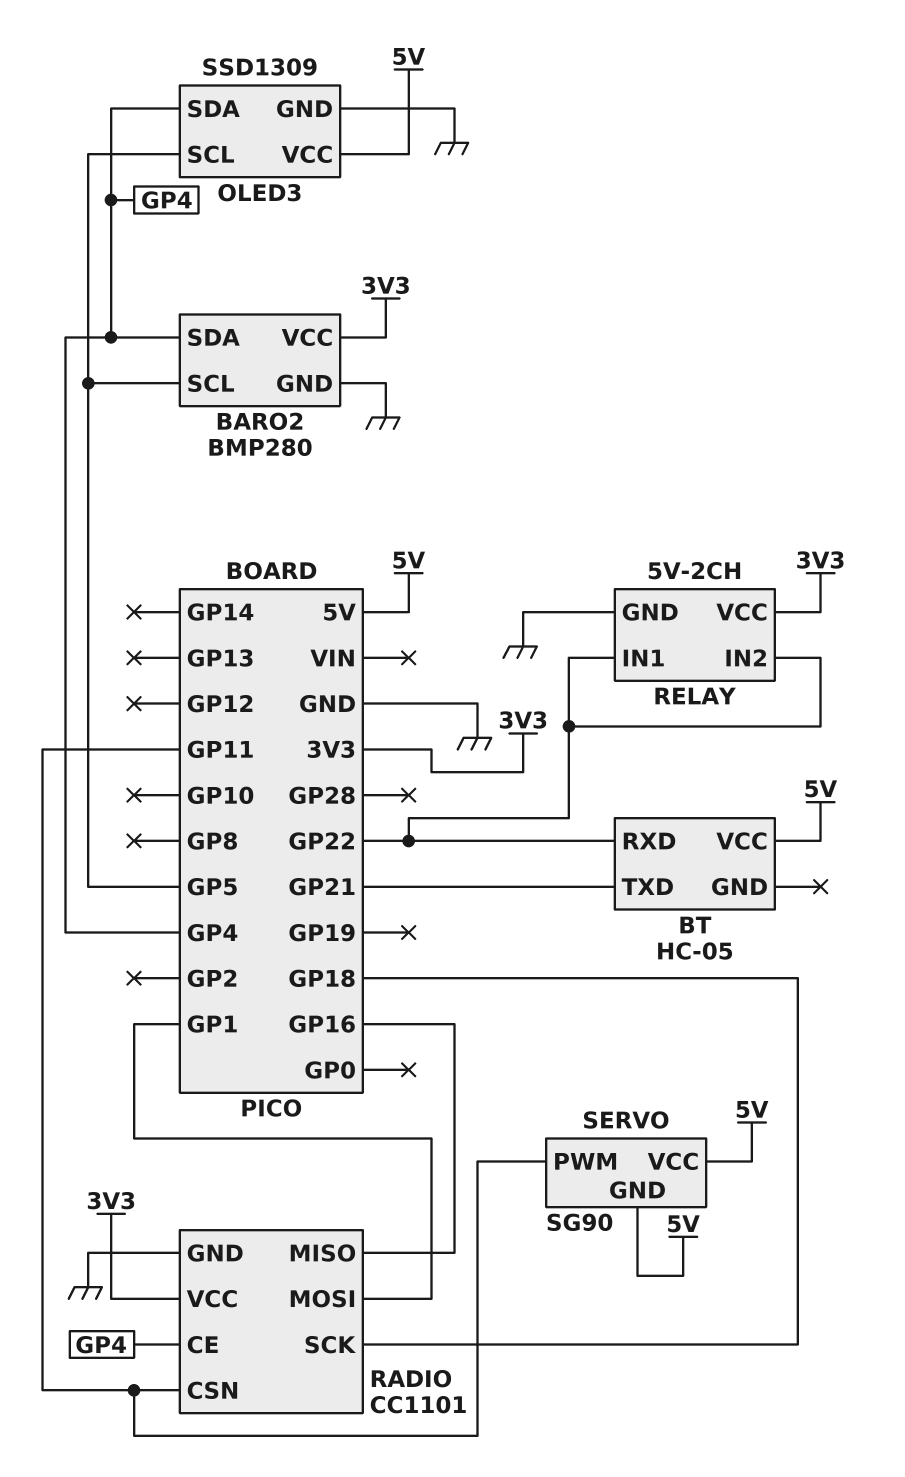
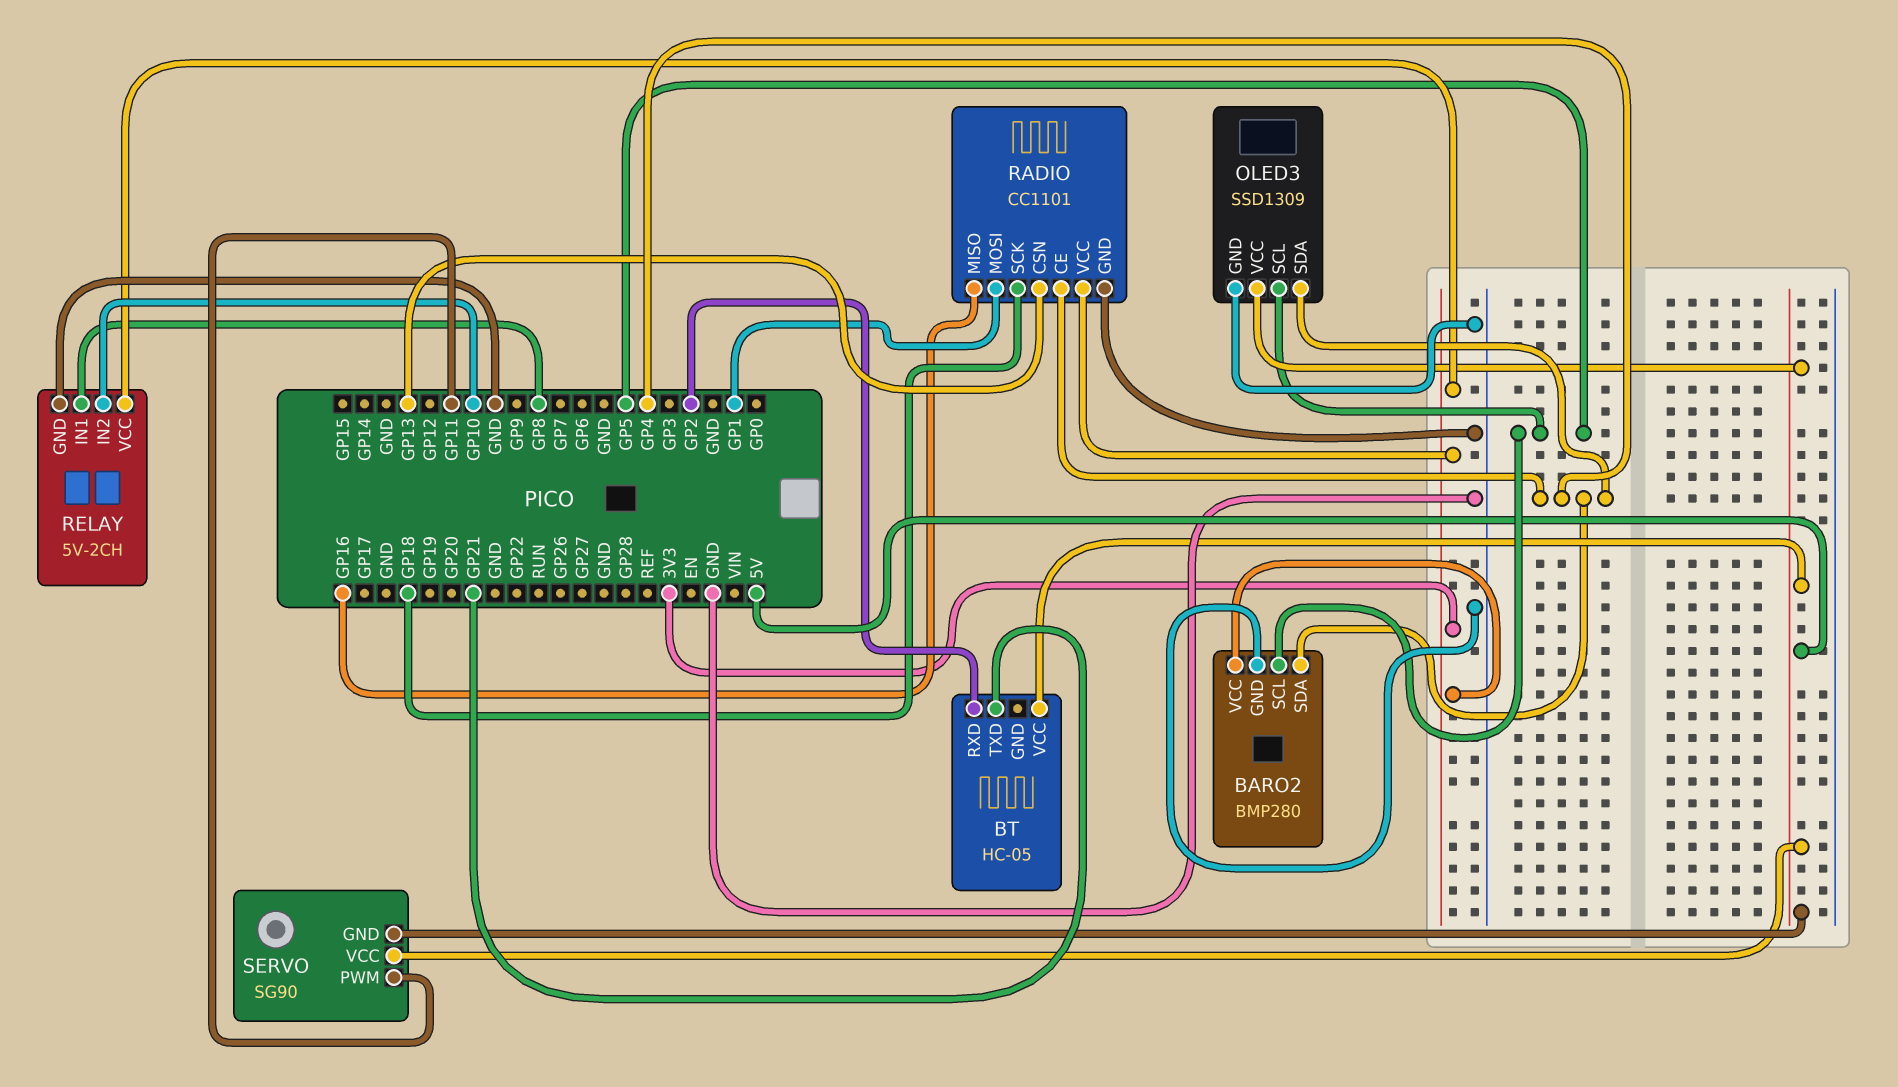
BT pin RXD: GP22 -> GP2
RADIO pin CSN: GP11 -> GP13
RELAY pin IN1: GP22 -> GP8
RELAY pin IN2: GP22 -> GP10

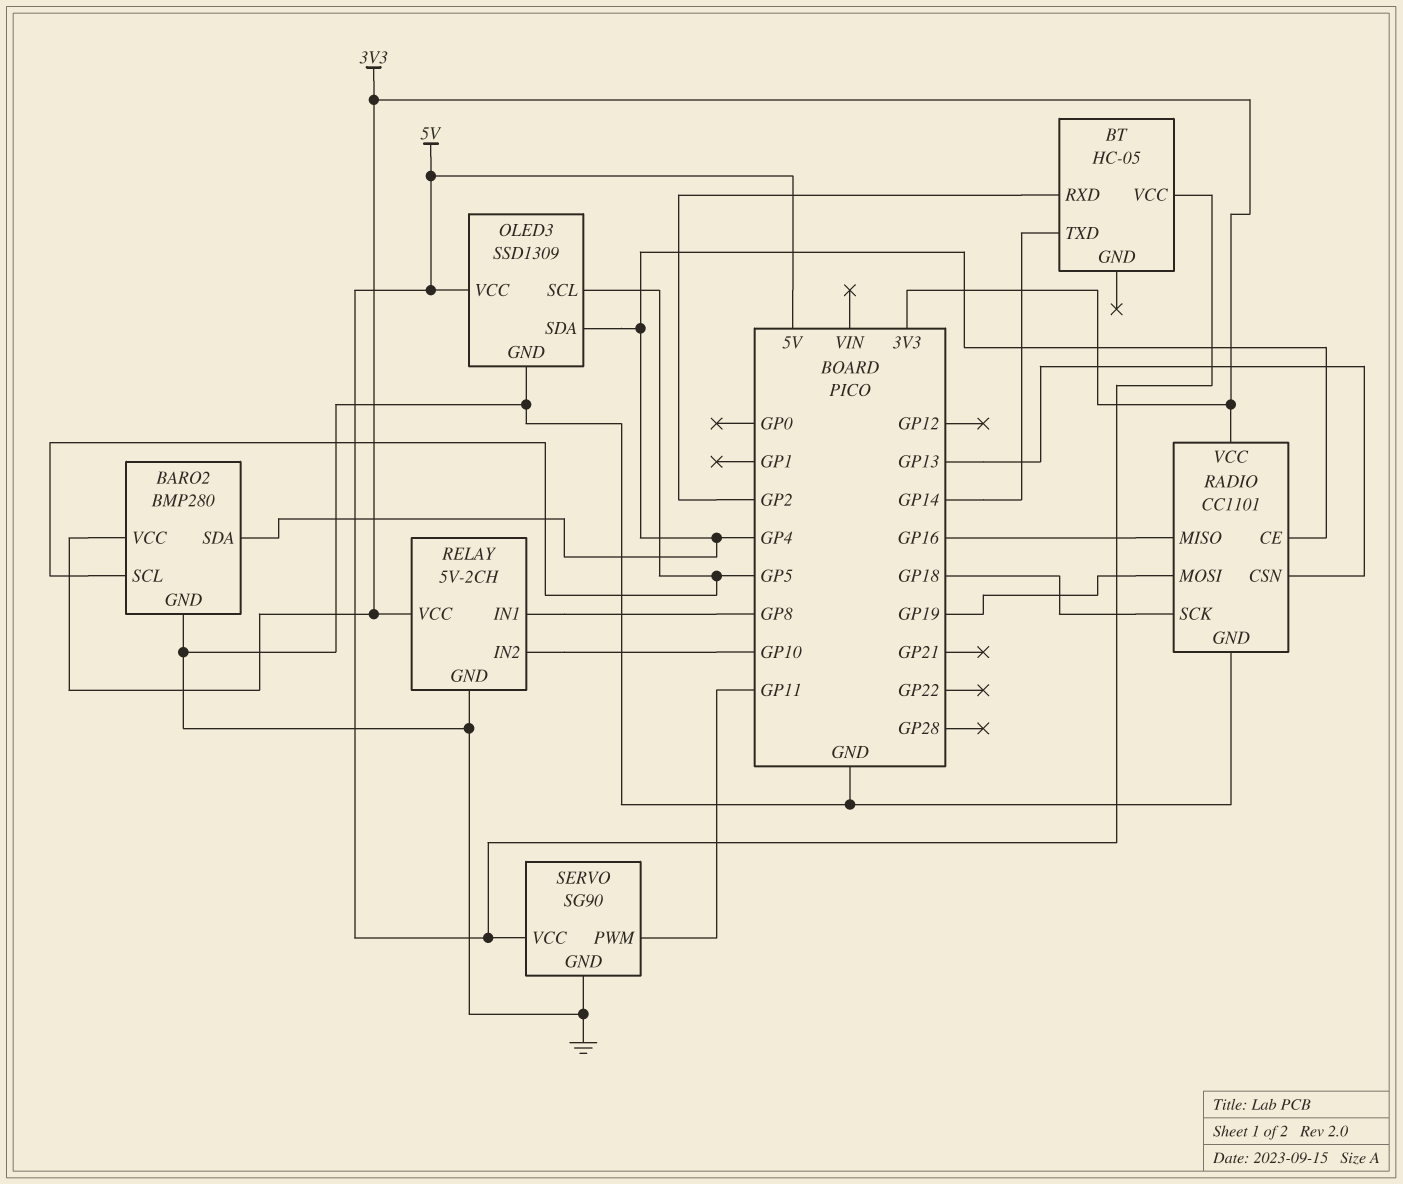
BT pin TXD: GP21 -> GP14
RADIO pin MOSI: GP1 -> GP19
SERVO pin GND: 5V -> GND

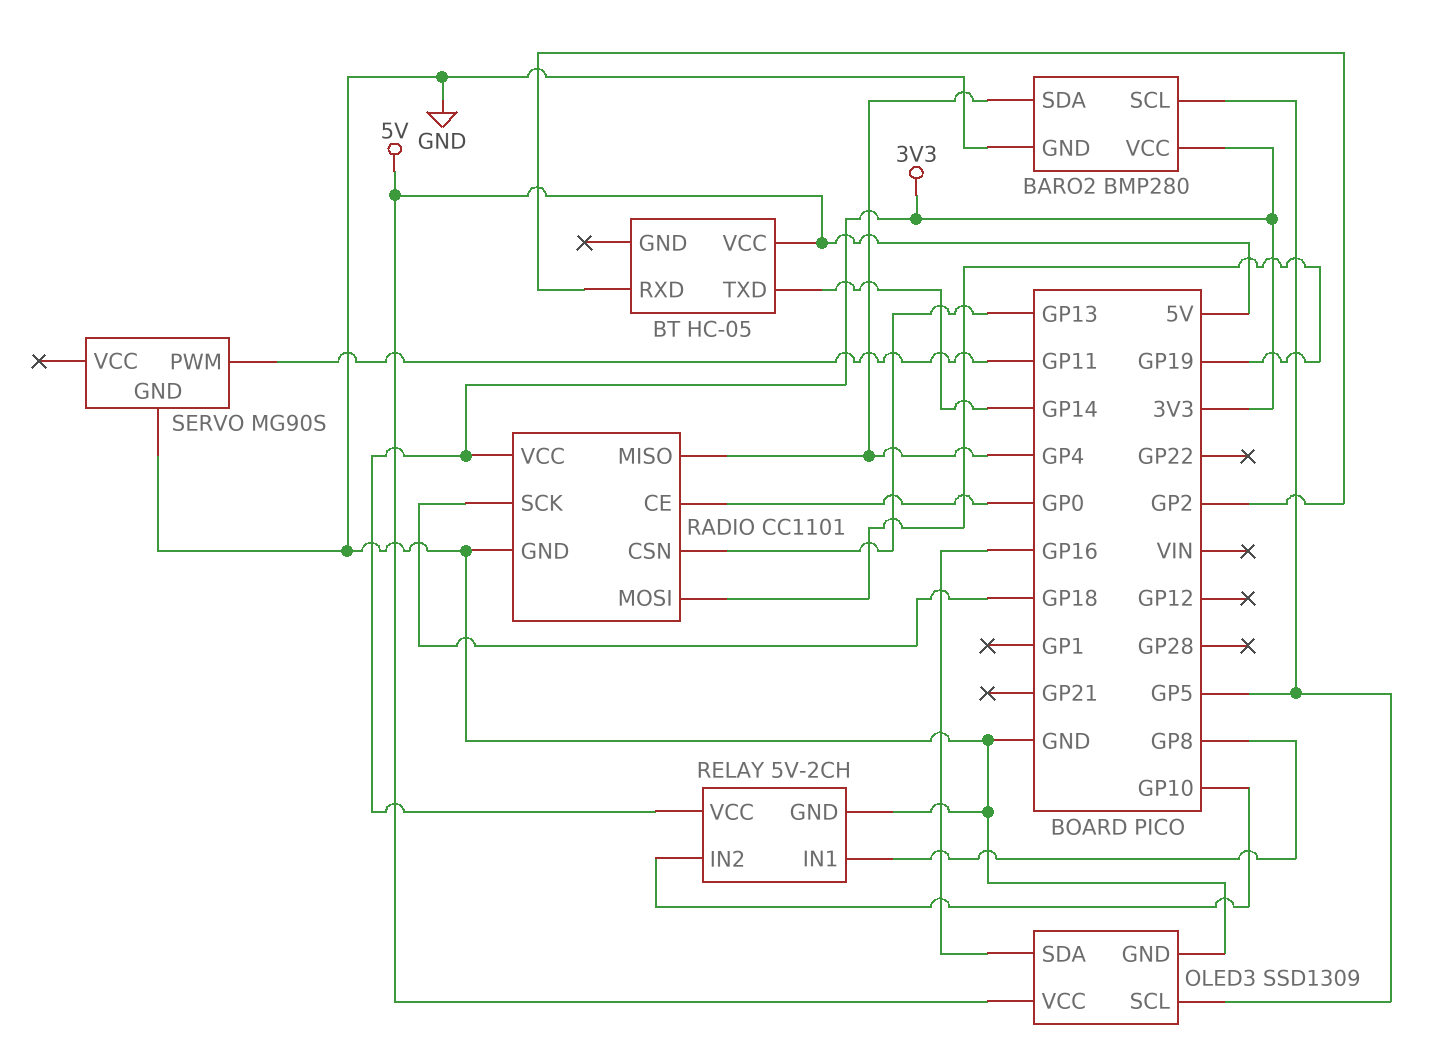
OLED3 pin SDA: GP4 -> GP16
RADIO pin CE: GP4 -> GP0
RADIO pin MISO: GP16 -> GP4
SERVO: SG90 -> MG90S
SERVO pin VCC: 5V -> none

